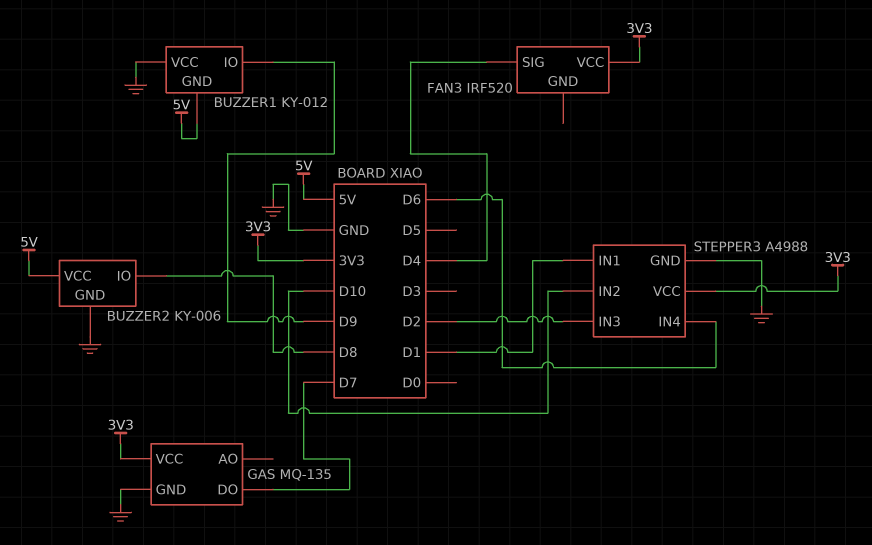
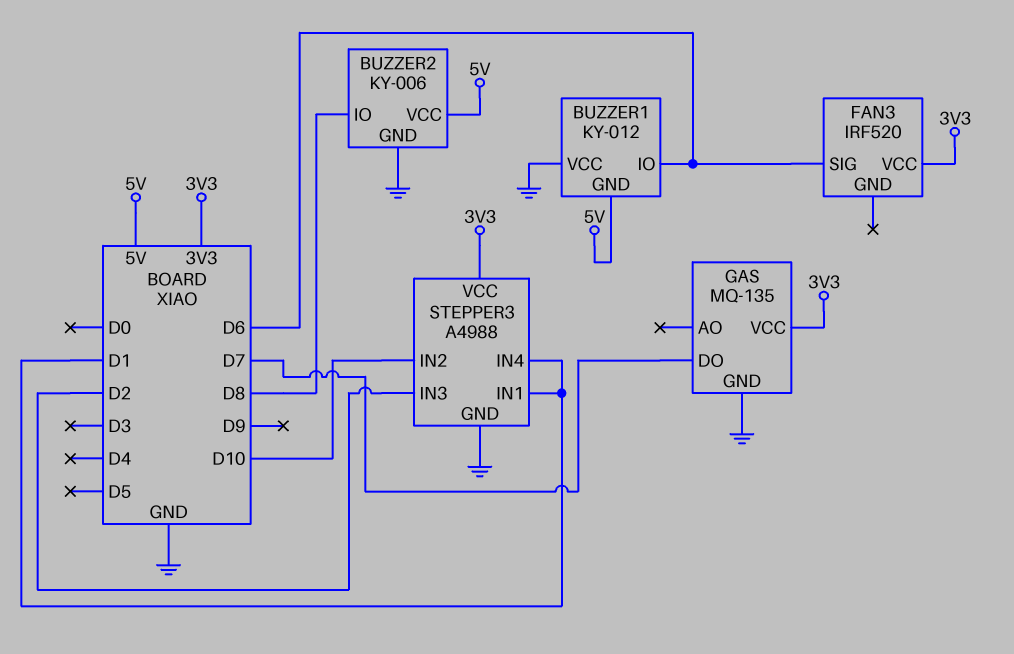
BUZZER1 pin IO: D9 -> D6
FAN3 pin SIG: D4 -> D6
STEPPER3 pin IN4: D6 -> D1

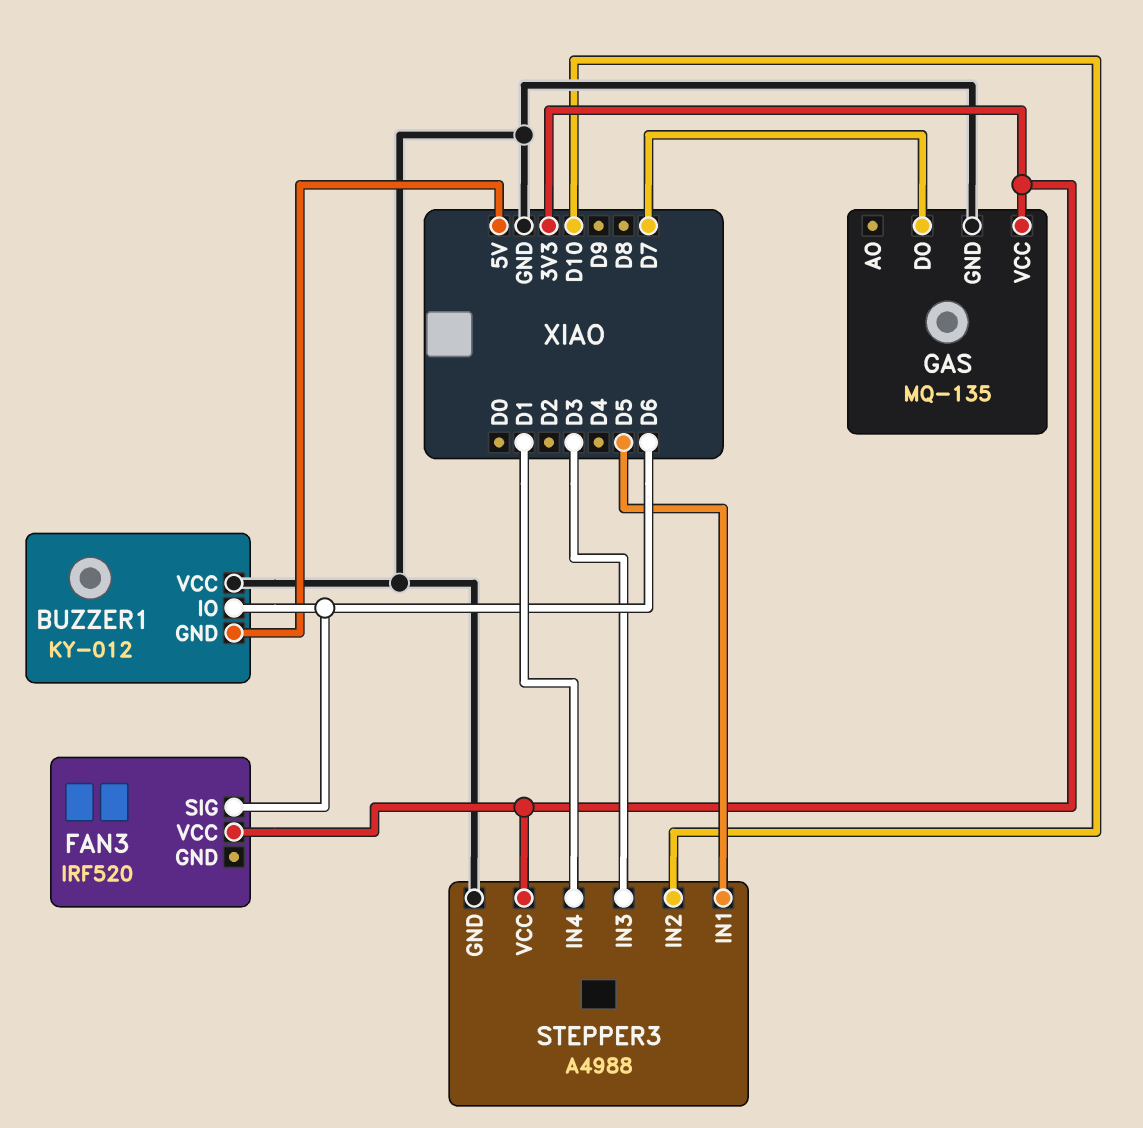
BUZZER2: KY-006 -> none
BUZZER2 pin GND: GND -> none
BUZZER2 pin IO: D8 -> none
BUZZER2 pin VCC: 5V -> none
STEPPER3 pin IN1: D1 -> D5
STEPPER3 pin IN3: D2 -> D3

